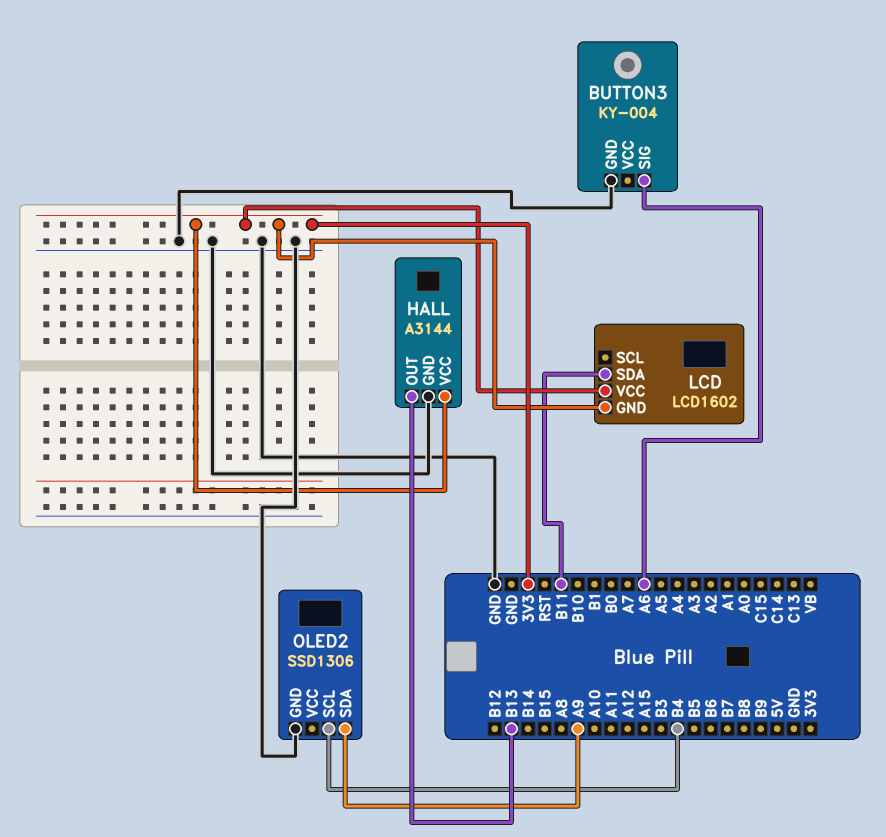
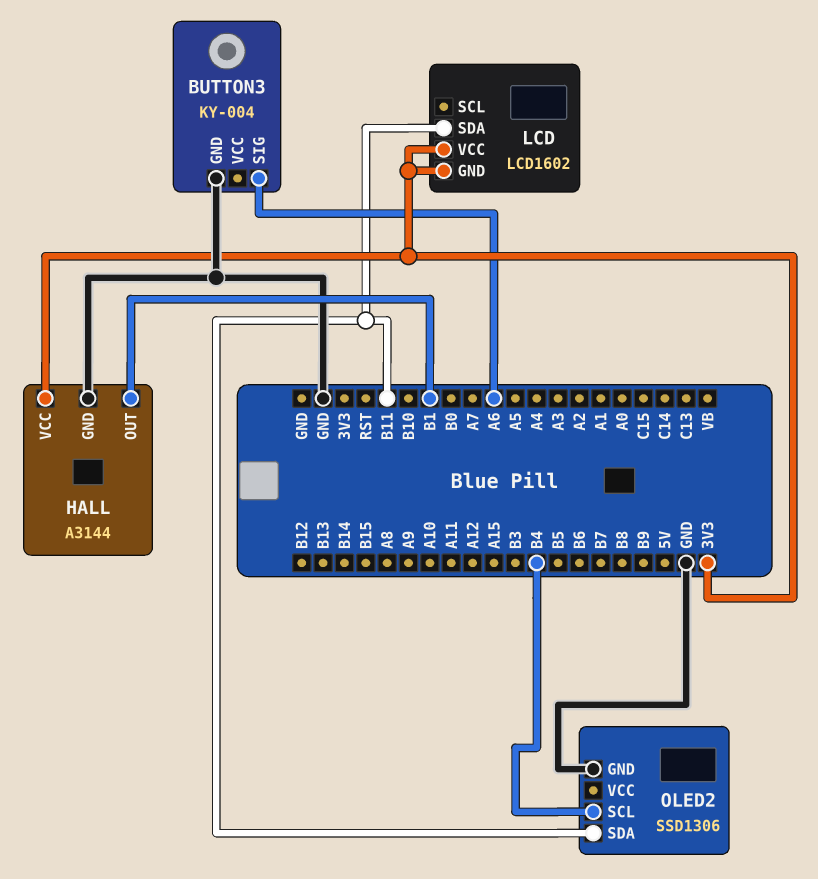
HALL pin OUT: B13 -> B1
OLED2 pin SDA: A9 -> B11

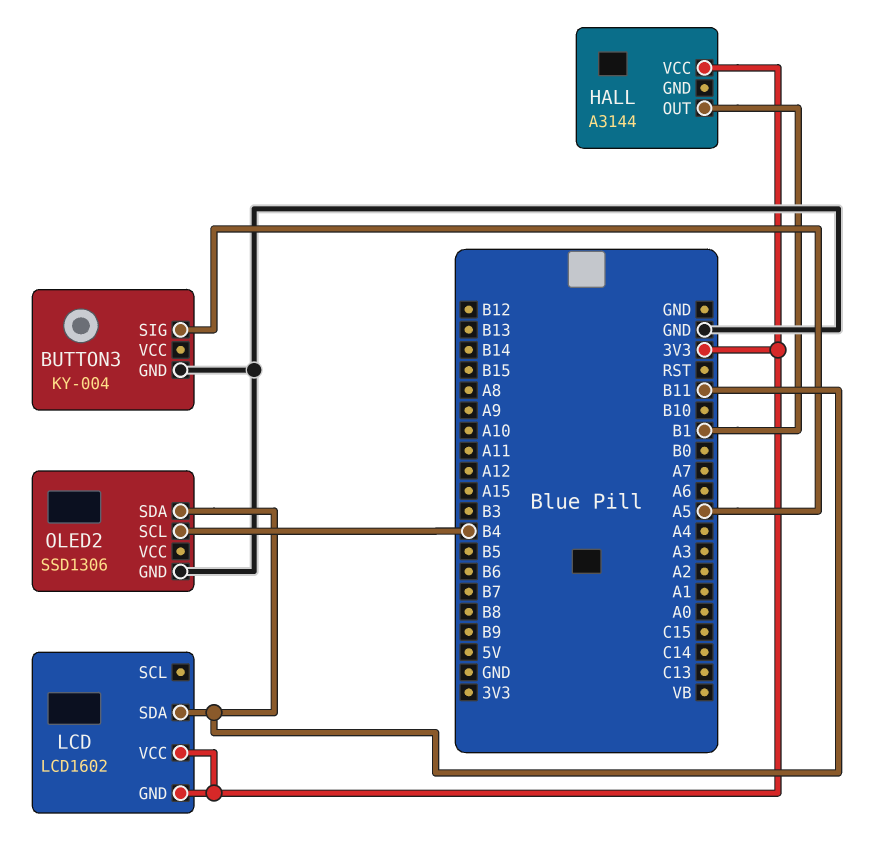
BUTTON3 pin SIG: A6 -> A5
HALL pin GND: GND -> none

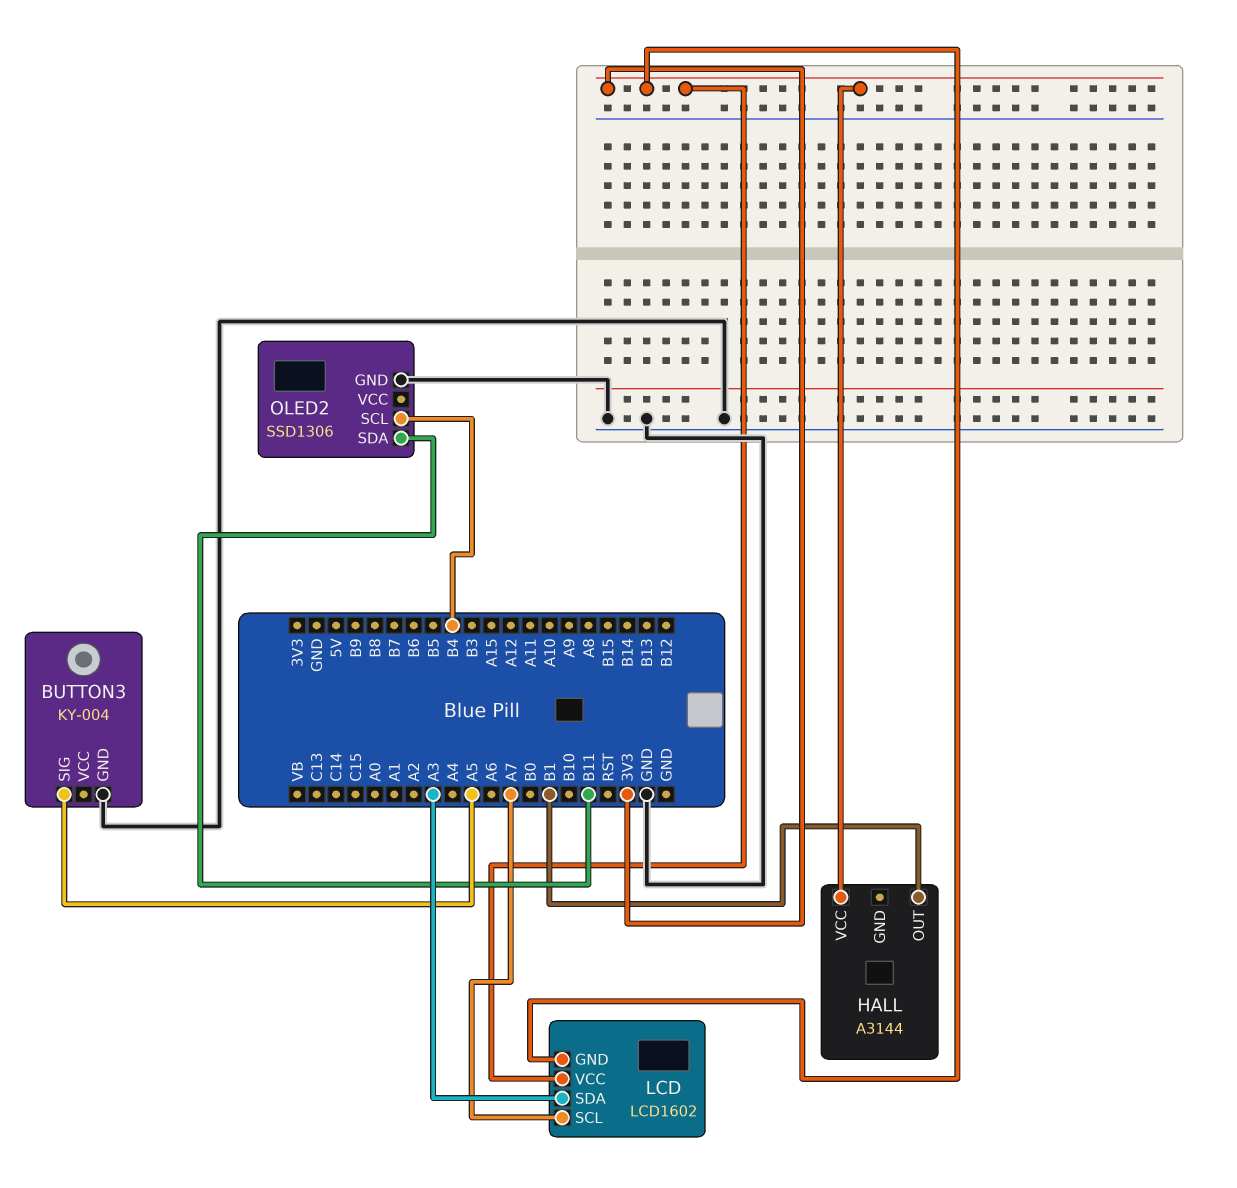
LCD pin SCL: none -> A7
LCD pin SDA: B11 -> A3

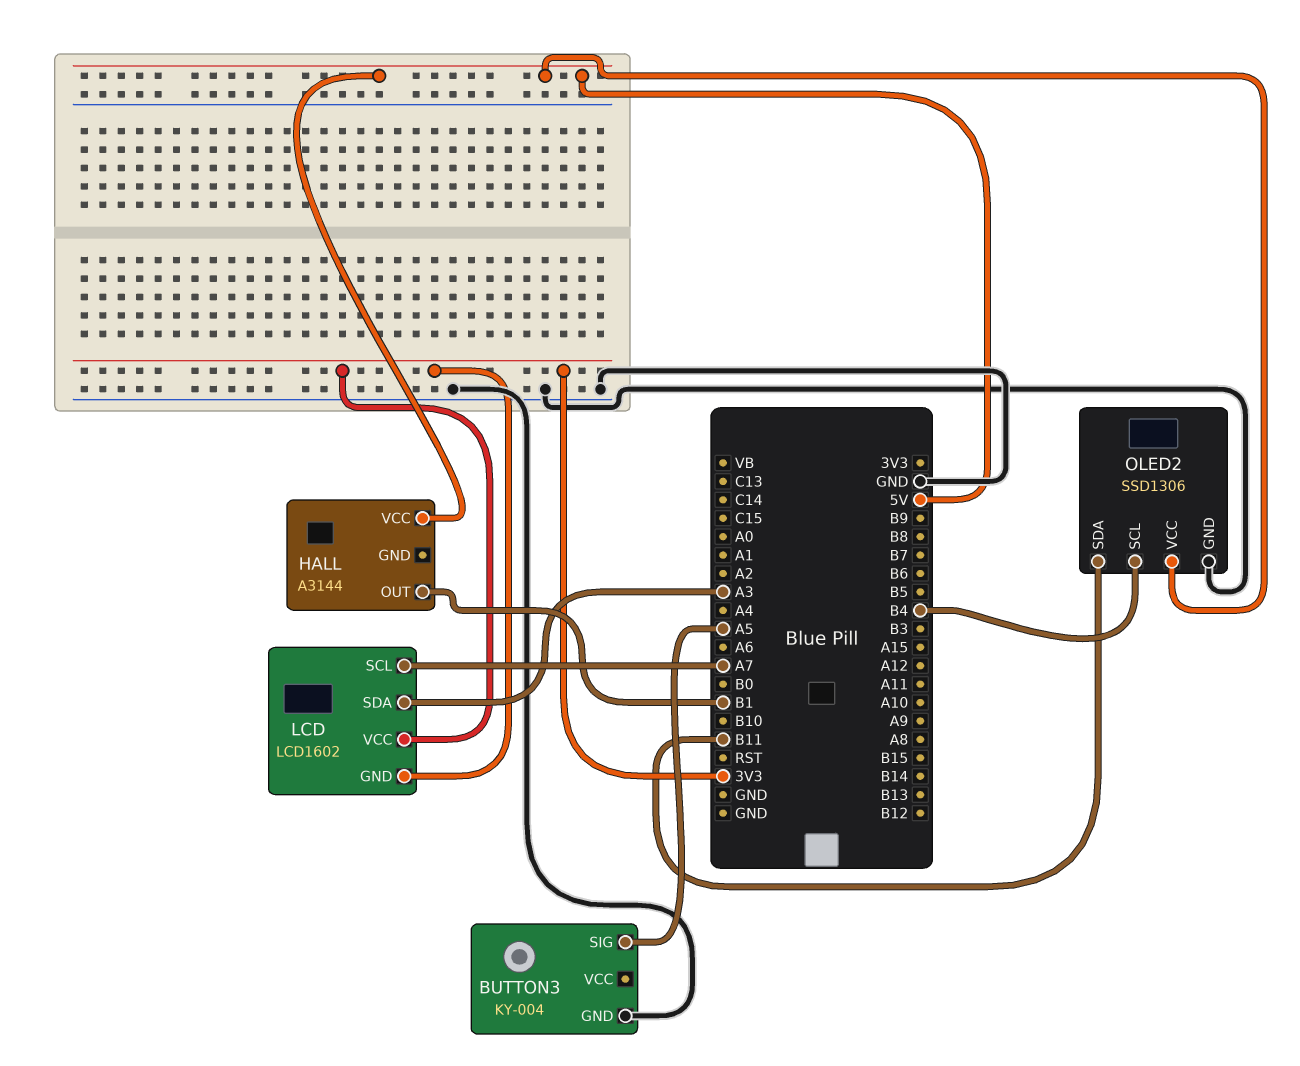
HALL pin VCC: 3V3 -> 5V
OLED2 pin VCC: none -> 5V

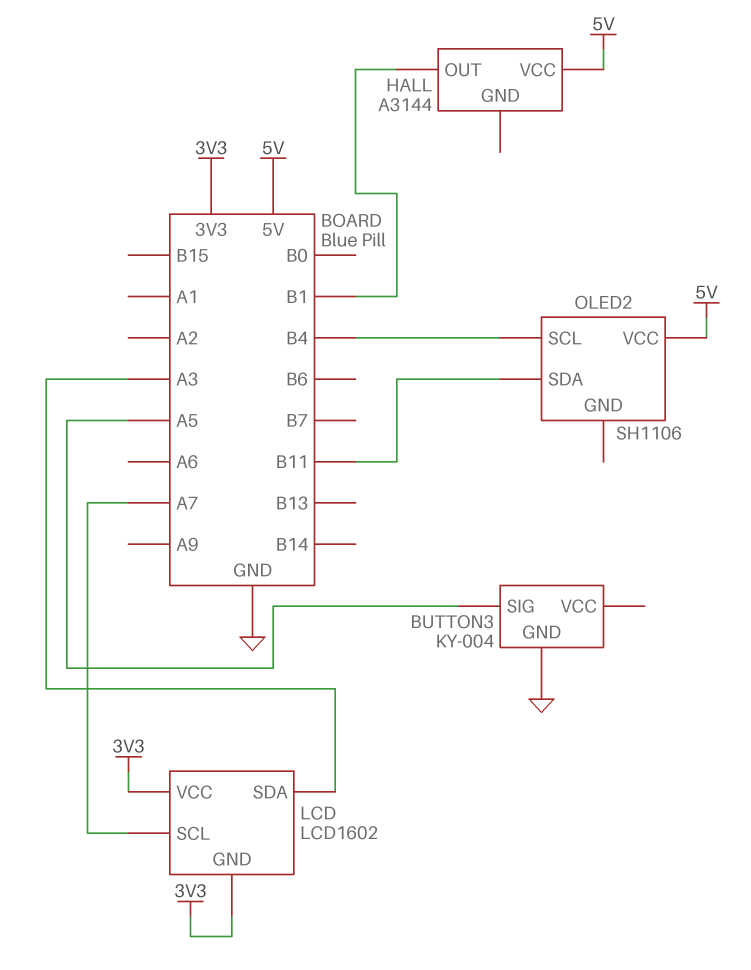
OLED2: SSD1306 -> SH1106
OLED2 pin GND: GND -> none

